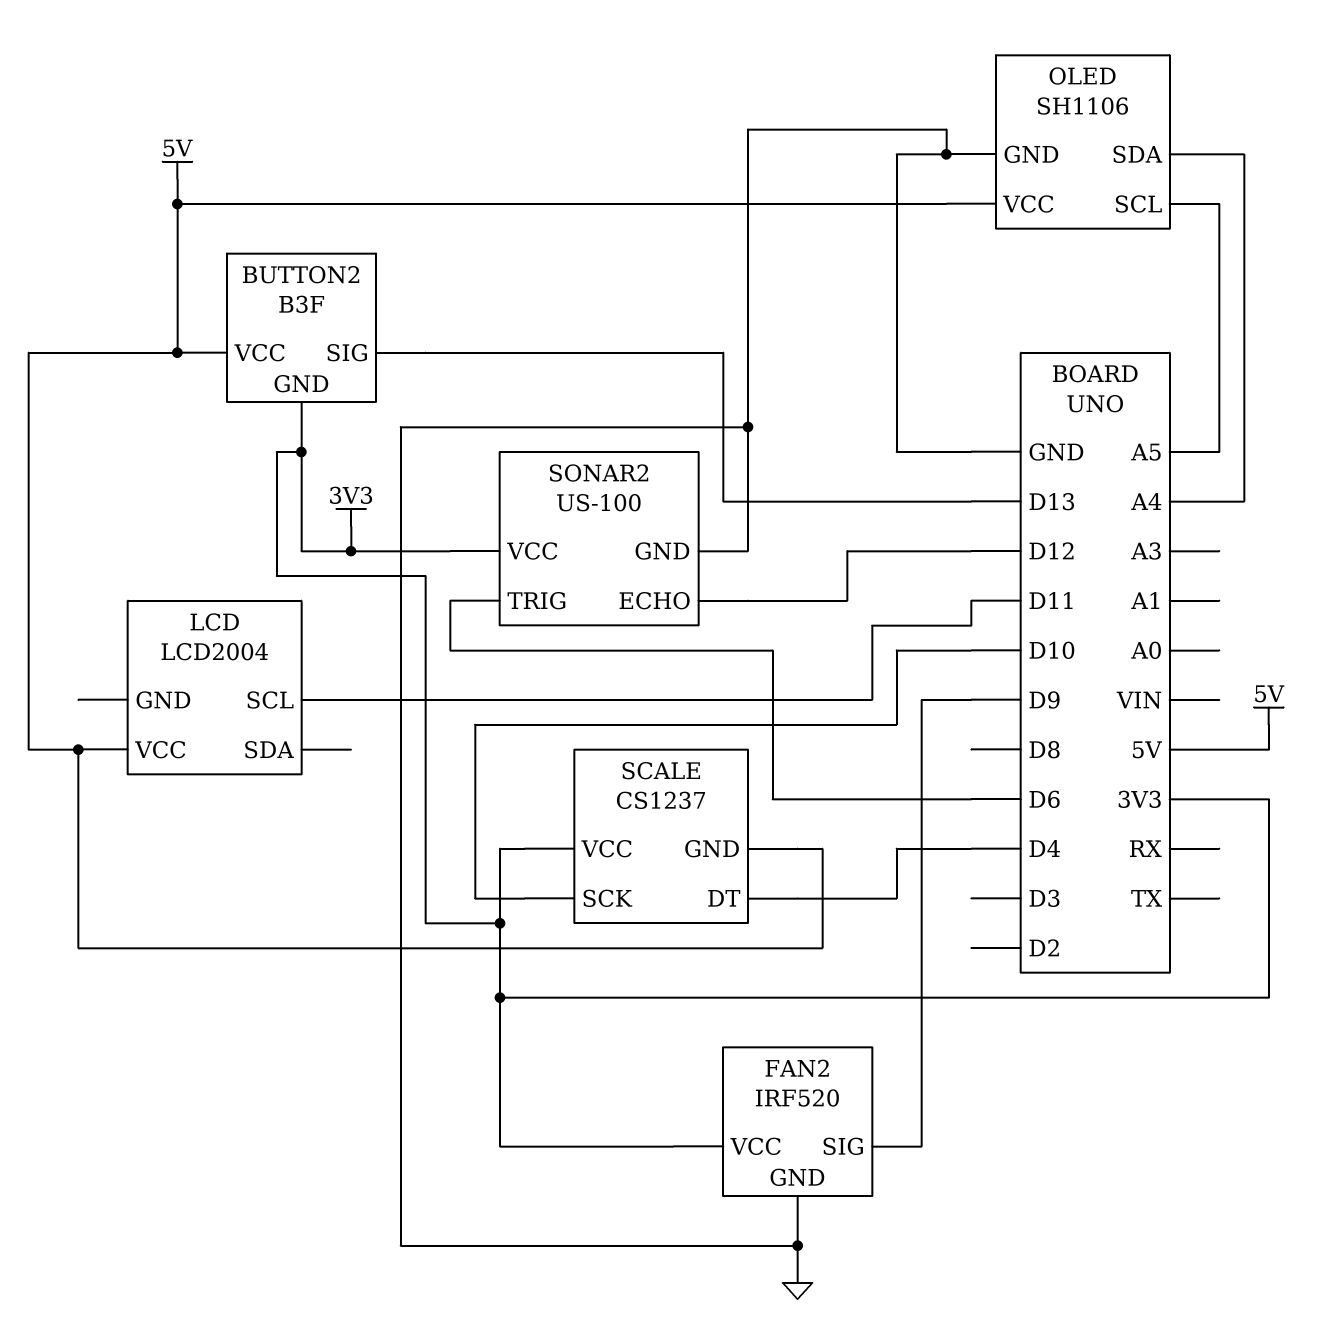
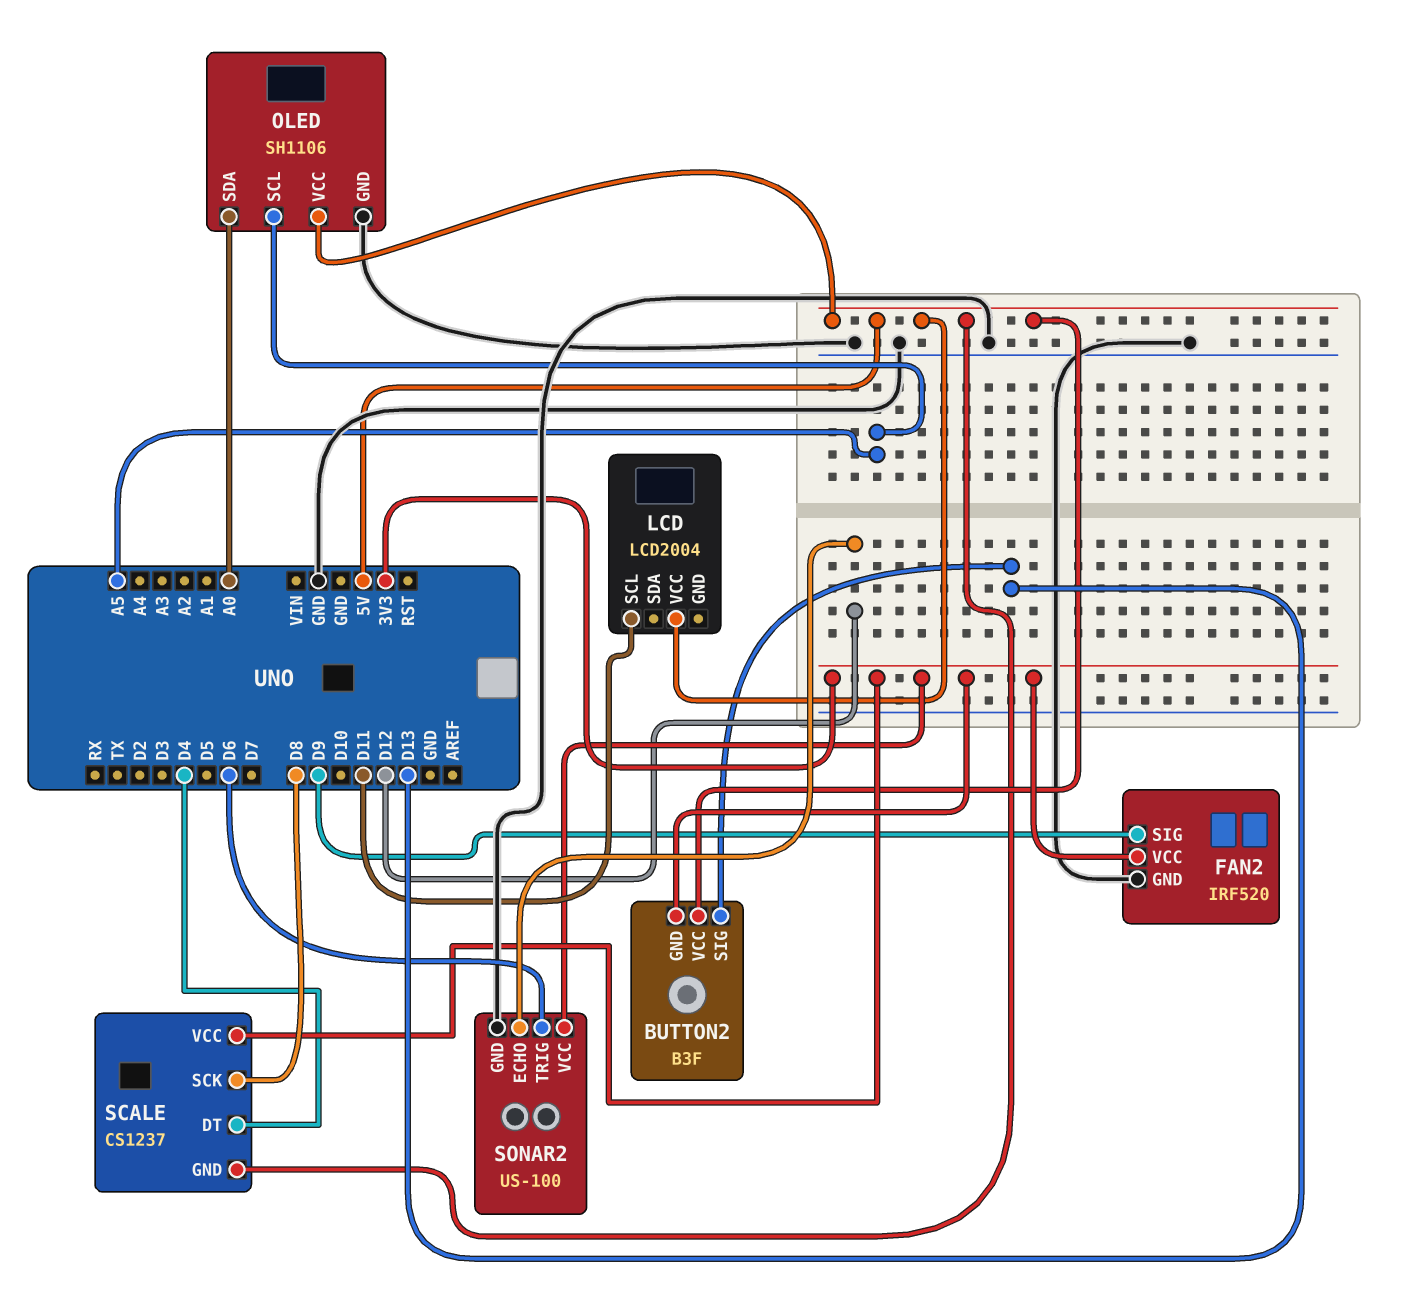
OLED pin SDA: A4 -> A0
SCALE pin SCK: D10 -> D8

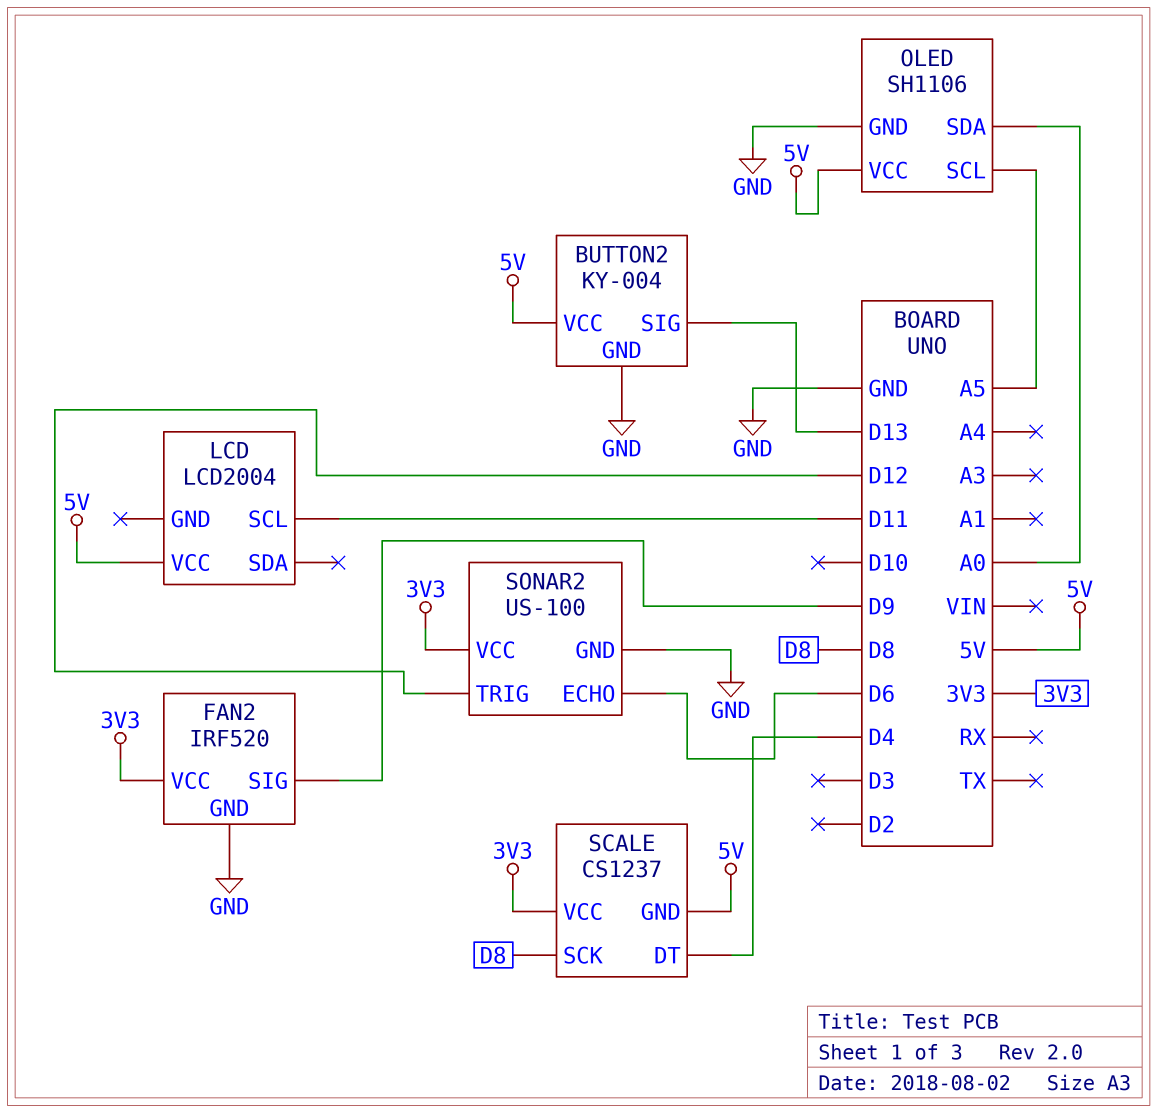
BUTTON2: B3F -> KY-004
BUTTON2 pin GND: 3V3 -> GND
SONAR2 pin ECHO: D12 -> D6
SONAR2 pin TRIG: D6 -> D12

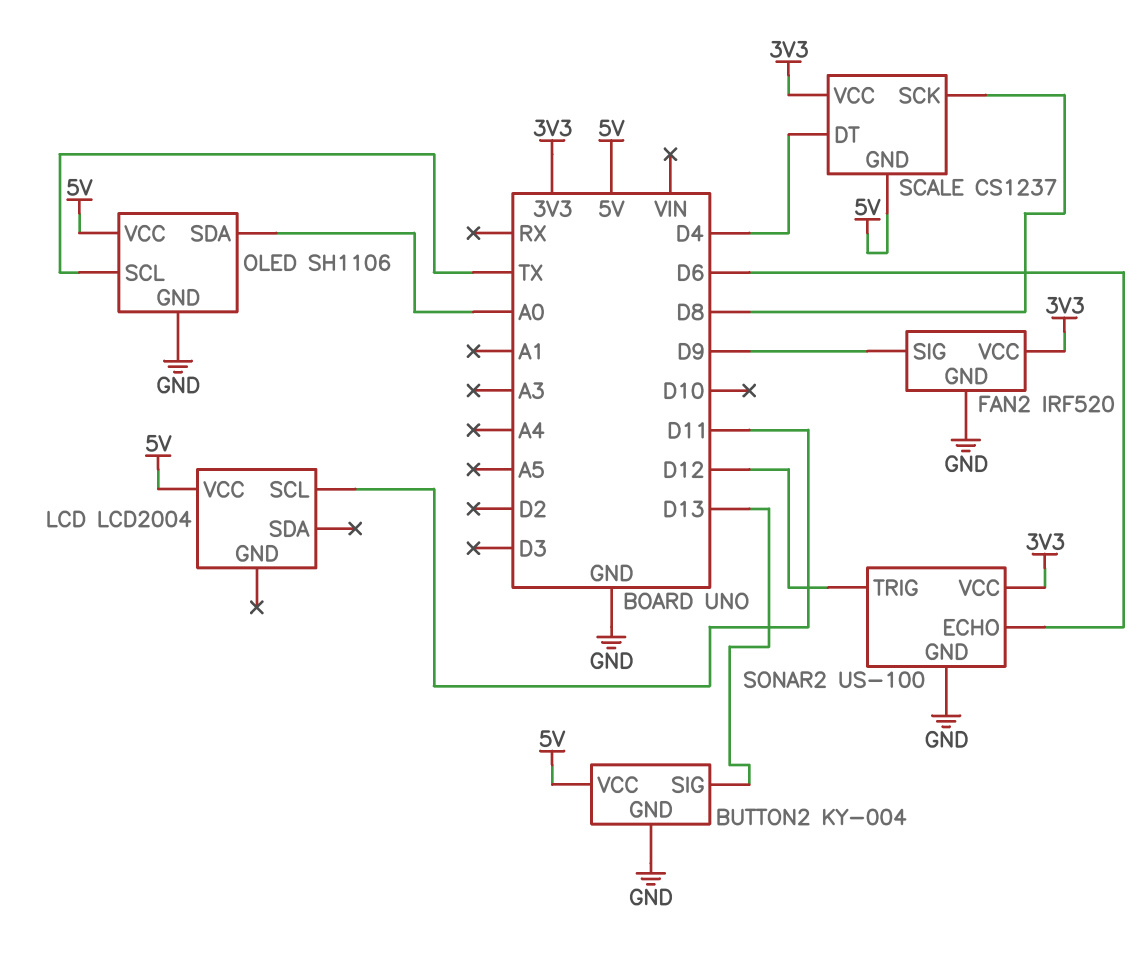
OLED pin SCL: A5 -> TX

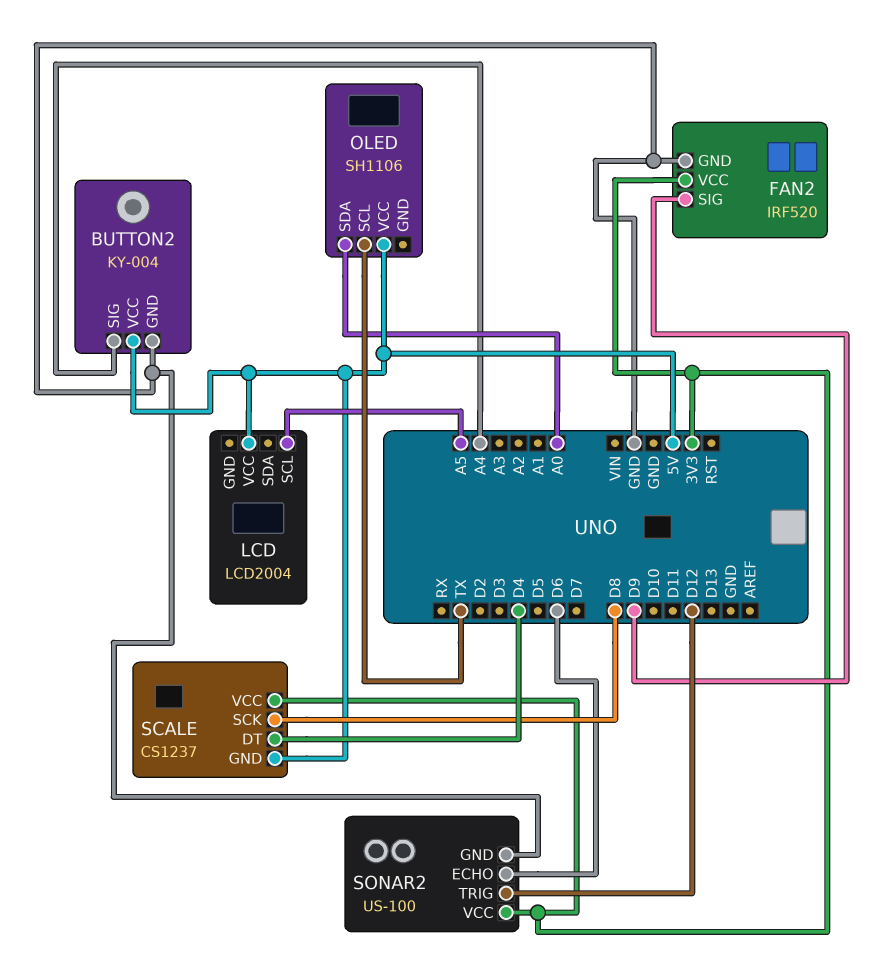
BUTTON2 pin SIG: D13 -> A4
LCD pin SCL: D11 -> A5
OLED pin GND: GND -> none

